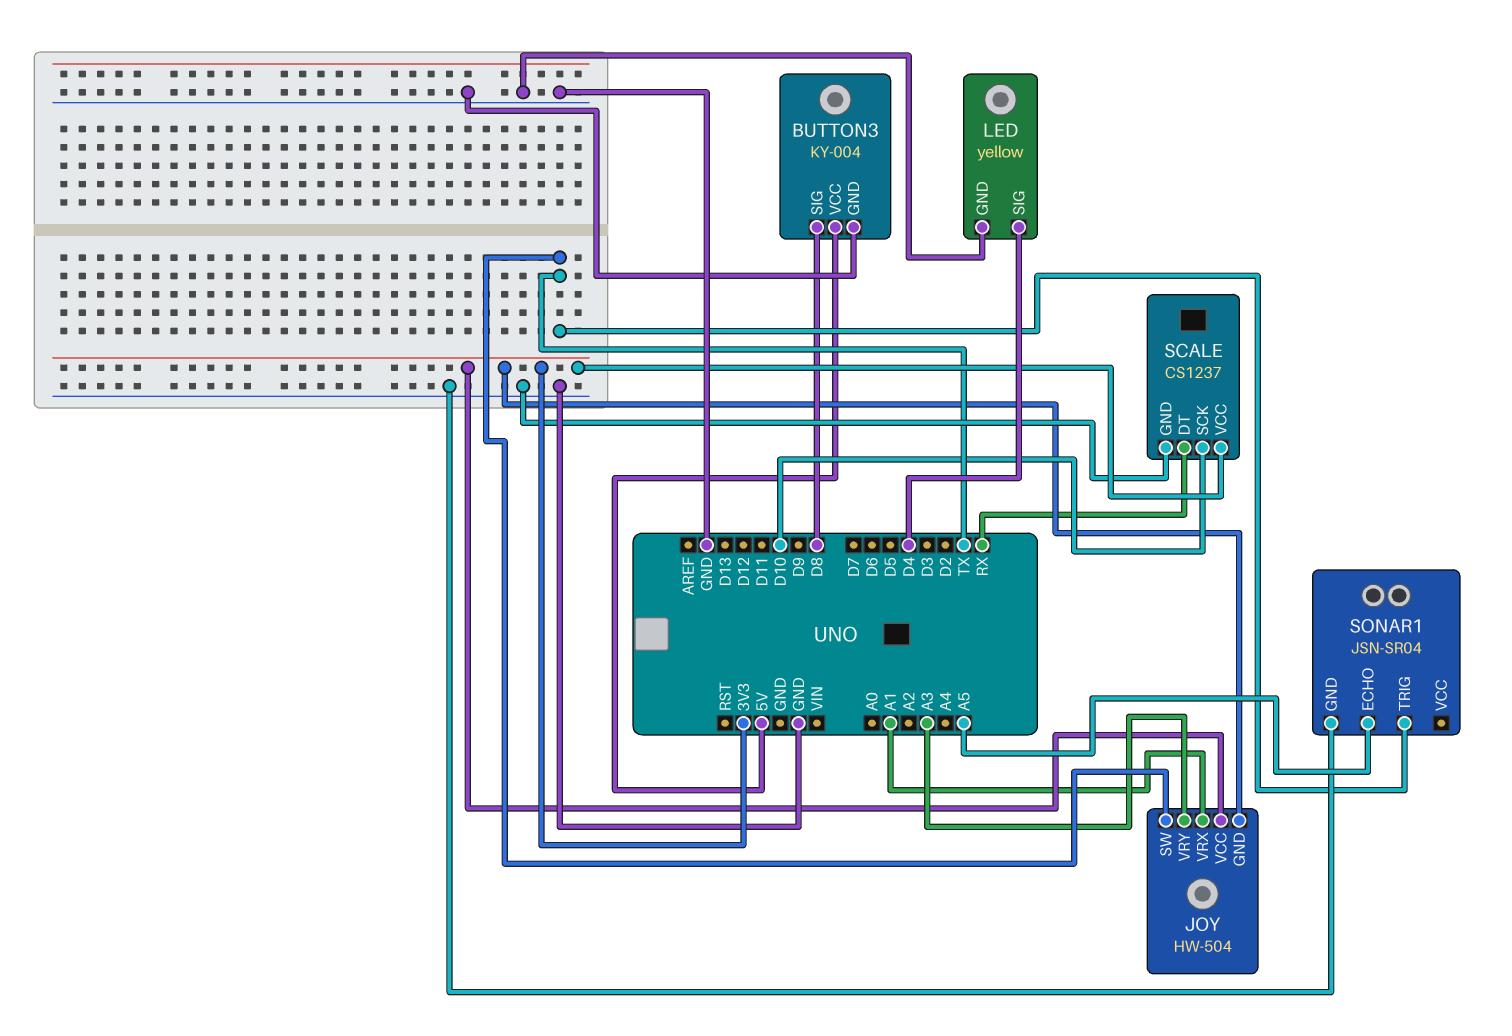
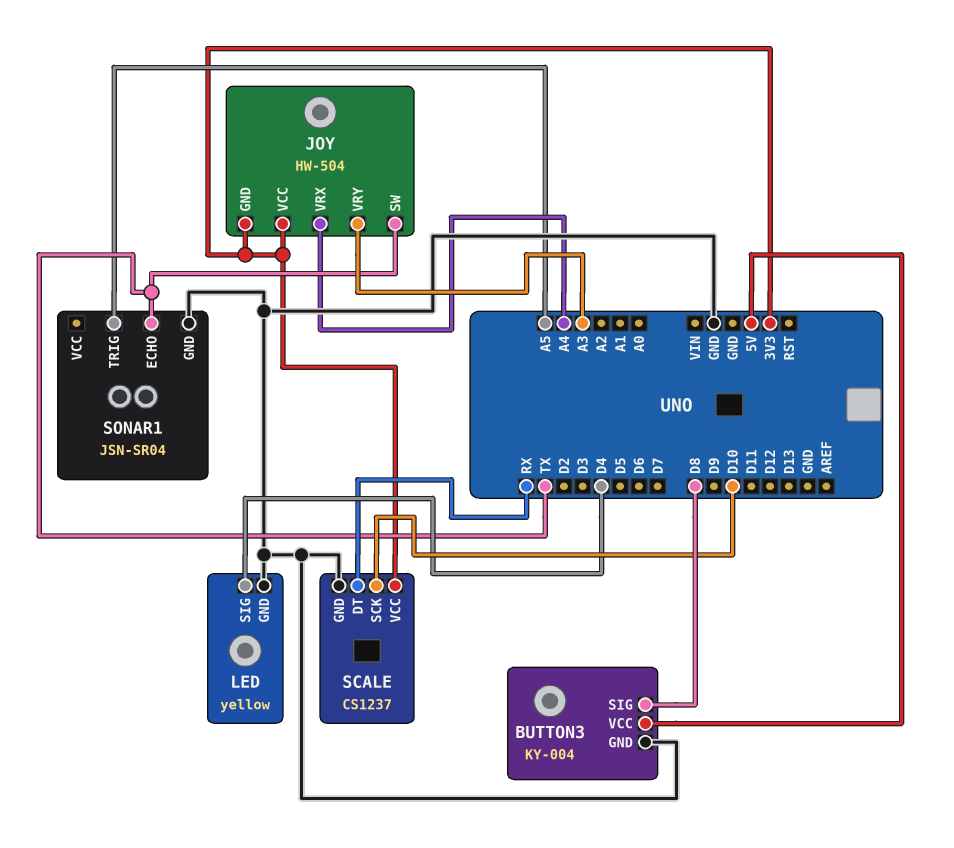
JOY pin VRX: A1 -> A4
SONAR1 pin ECHO: A5 -> TX
SONAR1 pin TRIG: TX -> A5

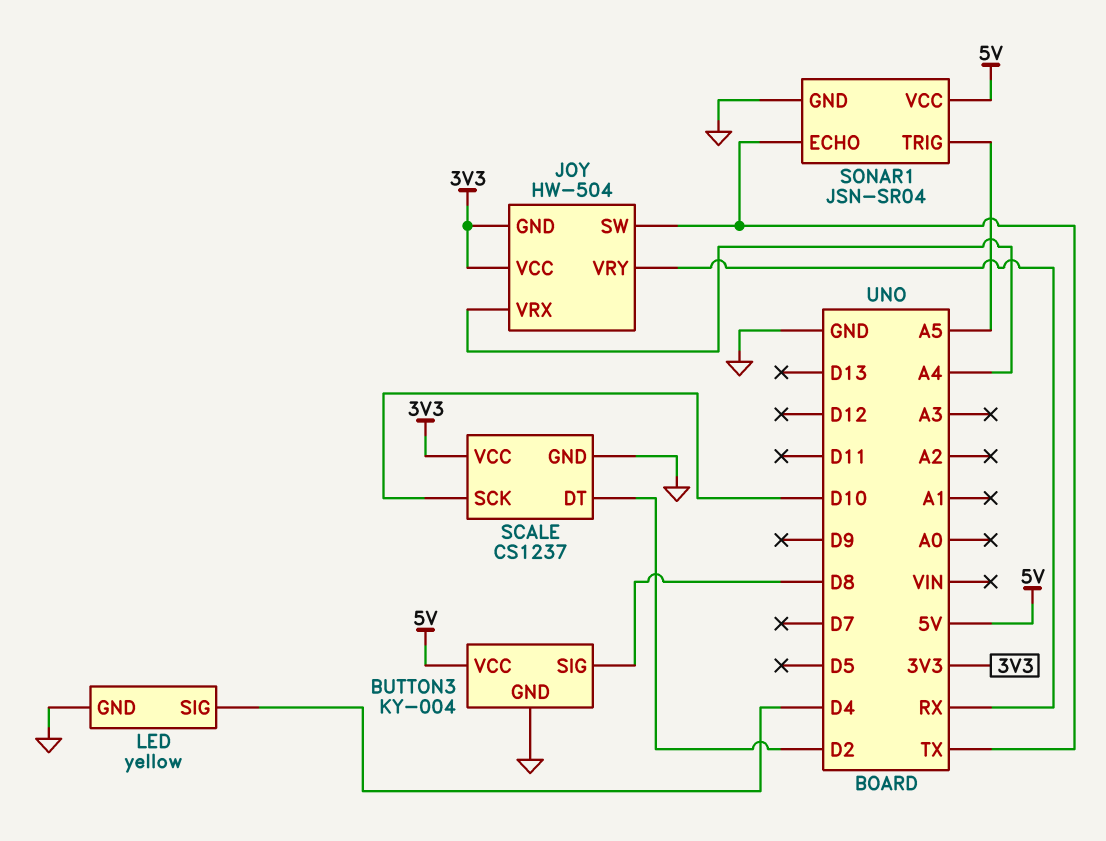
JOY pin VRY: A3 -> RX
SCALE pin DT: RX -> D2
SONAR1 pin VCC: none -> 5V

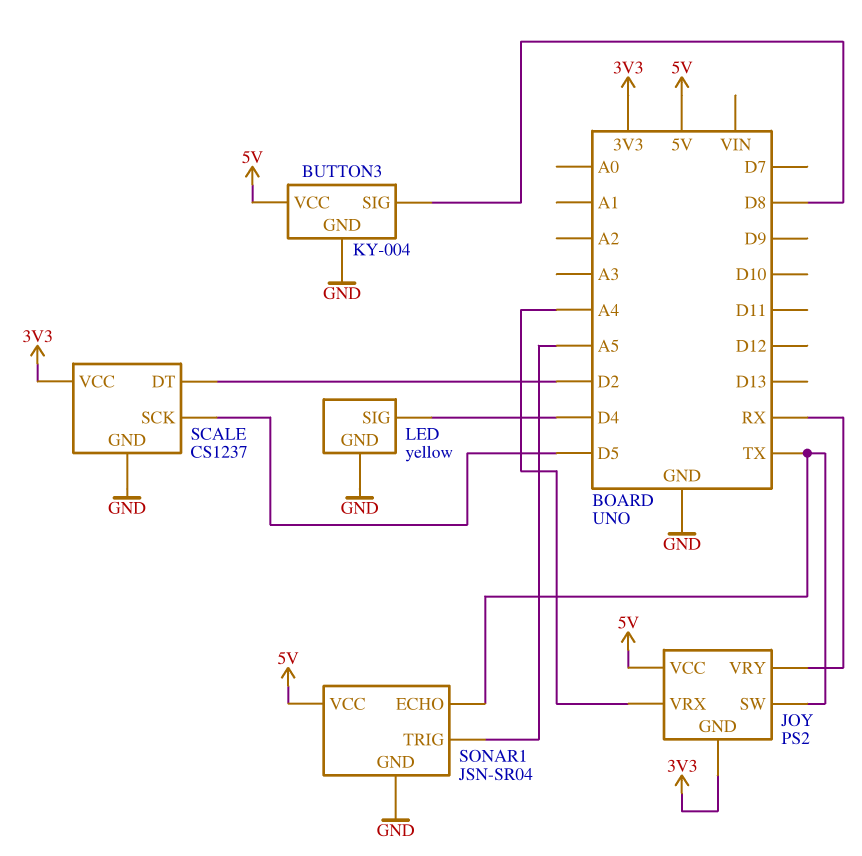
JOY: HW-504 -> PS2
JOY pin VCC: 3V3 -> 5V
SCALE pin SCK: D10 -> D5

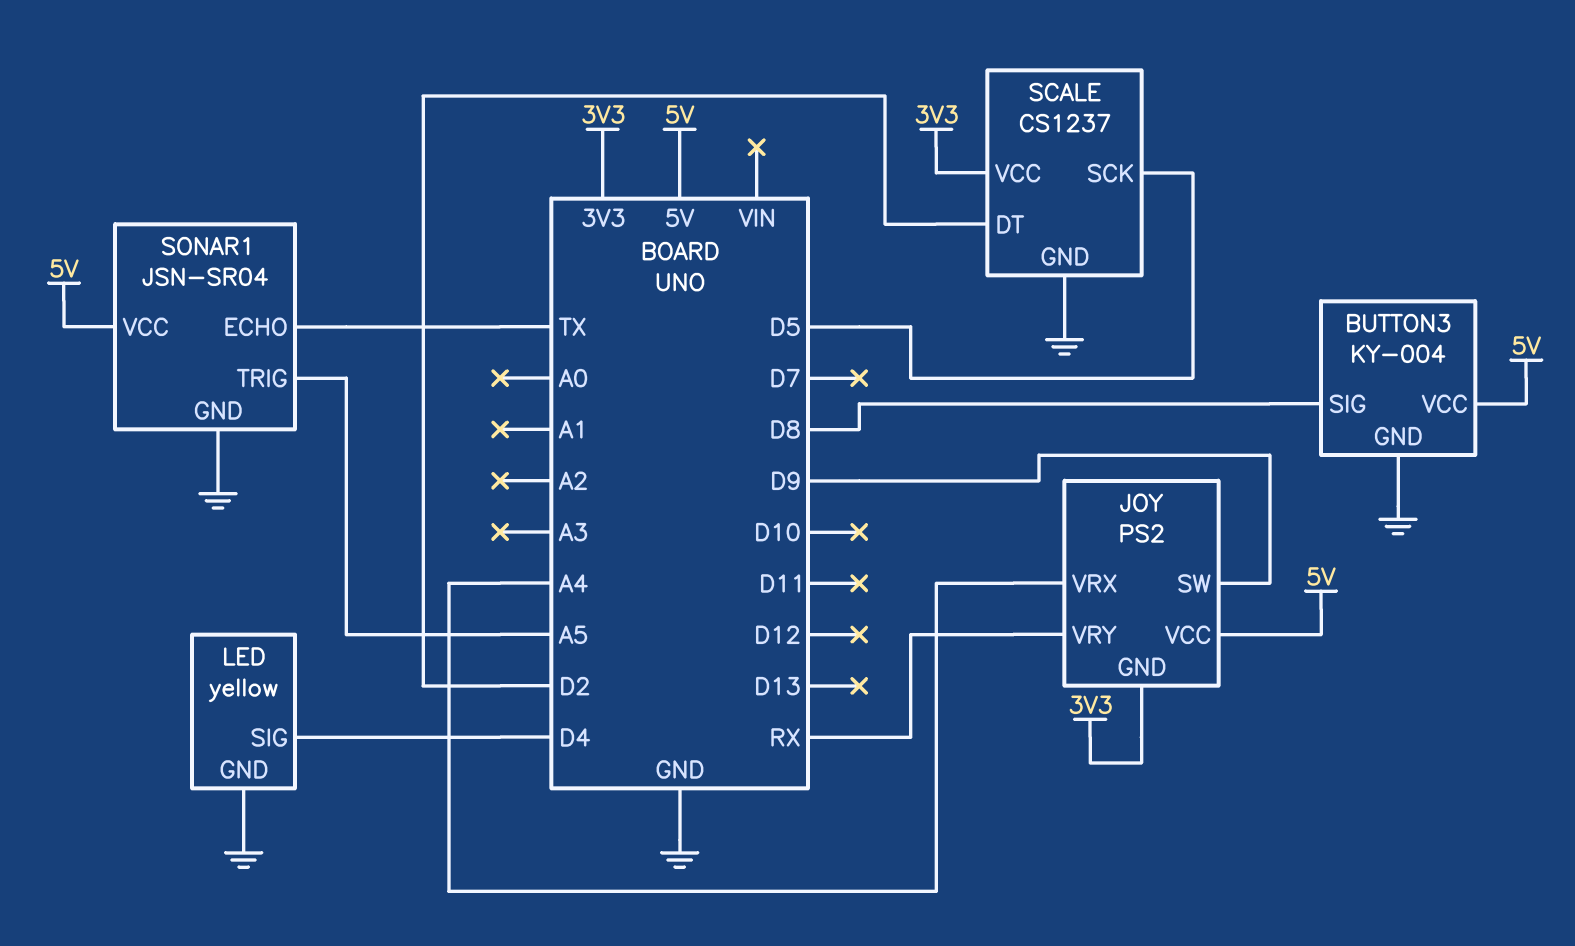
JOY pin SW: TX -> D9

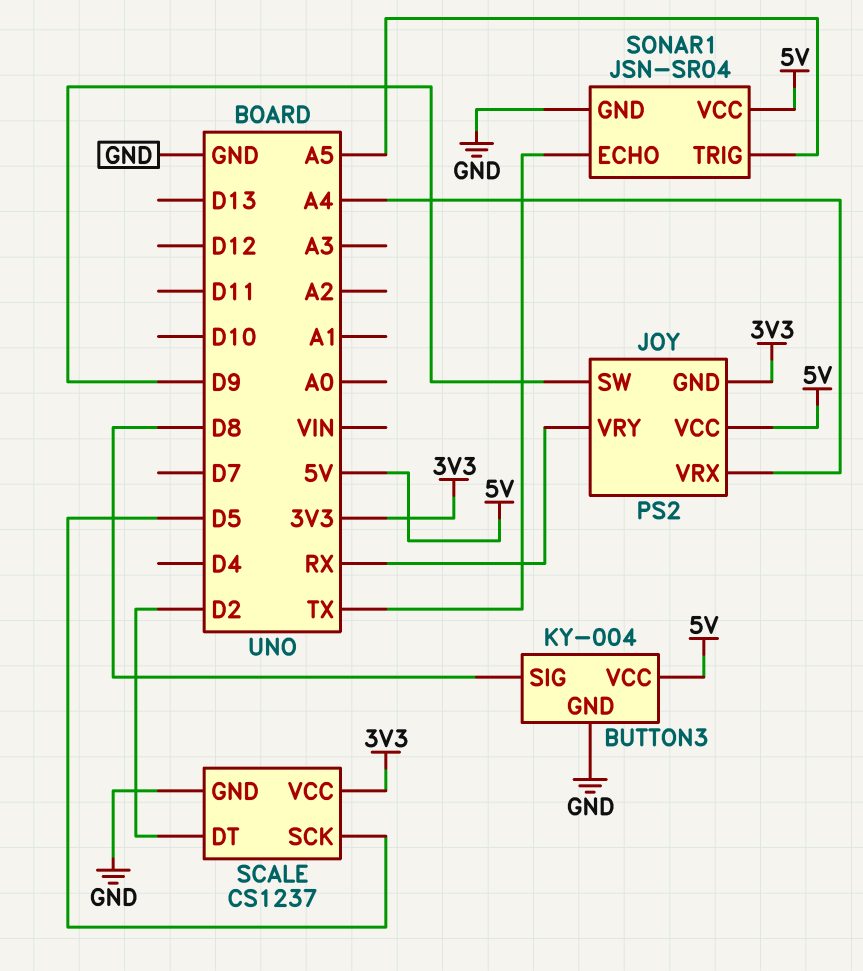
LED: yellow -> none
LED pin GND: GND -> none
LED pin SIG: D4 -> none

